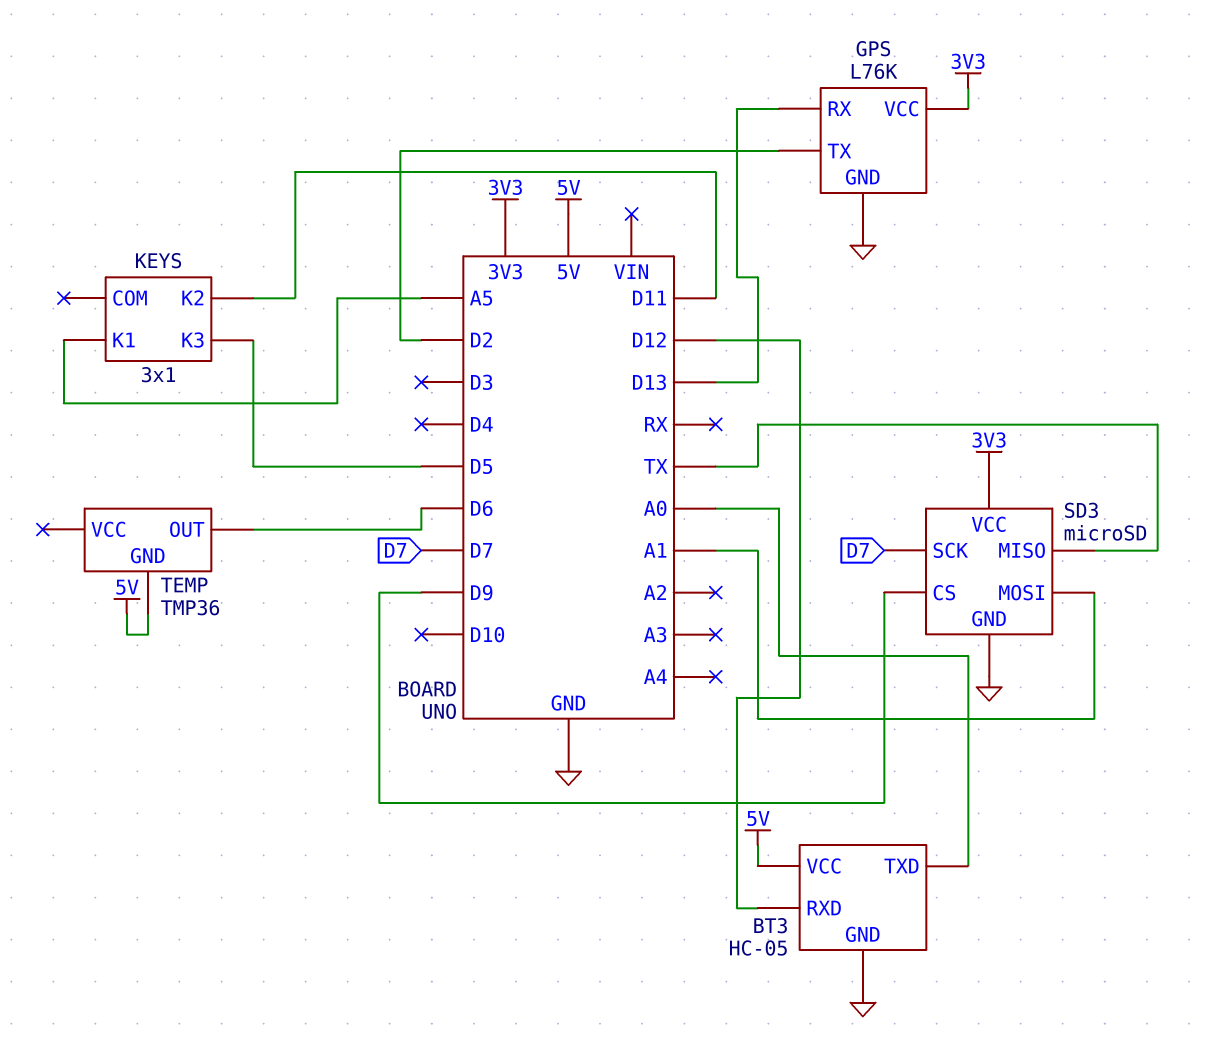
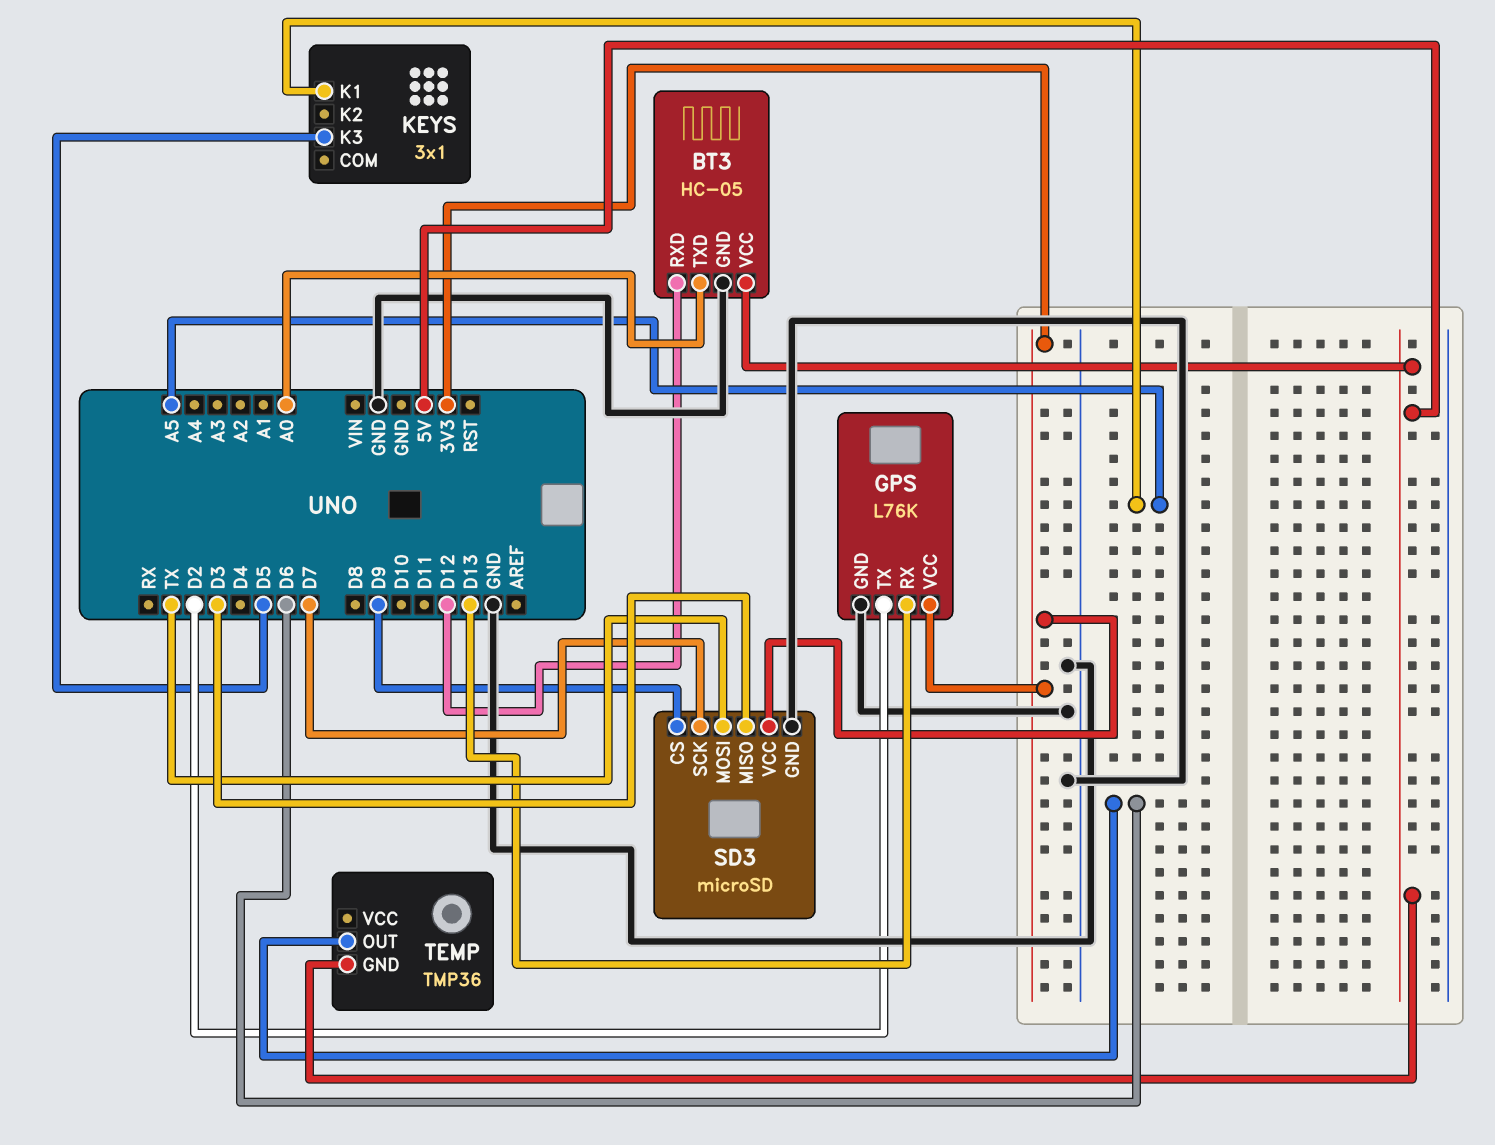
KEYS pin K2: D11 -> none
SD3 pin MISO: TX -> D3
SD3 pin MOSI: A1 -> TX

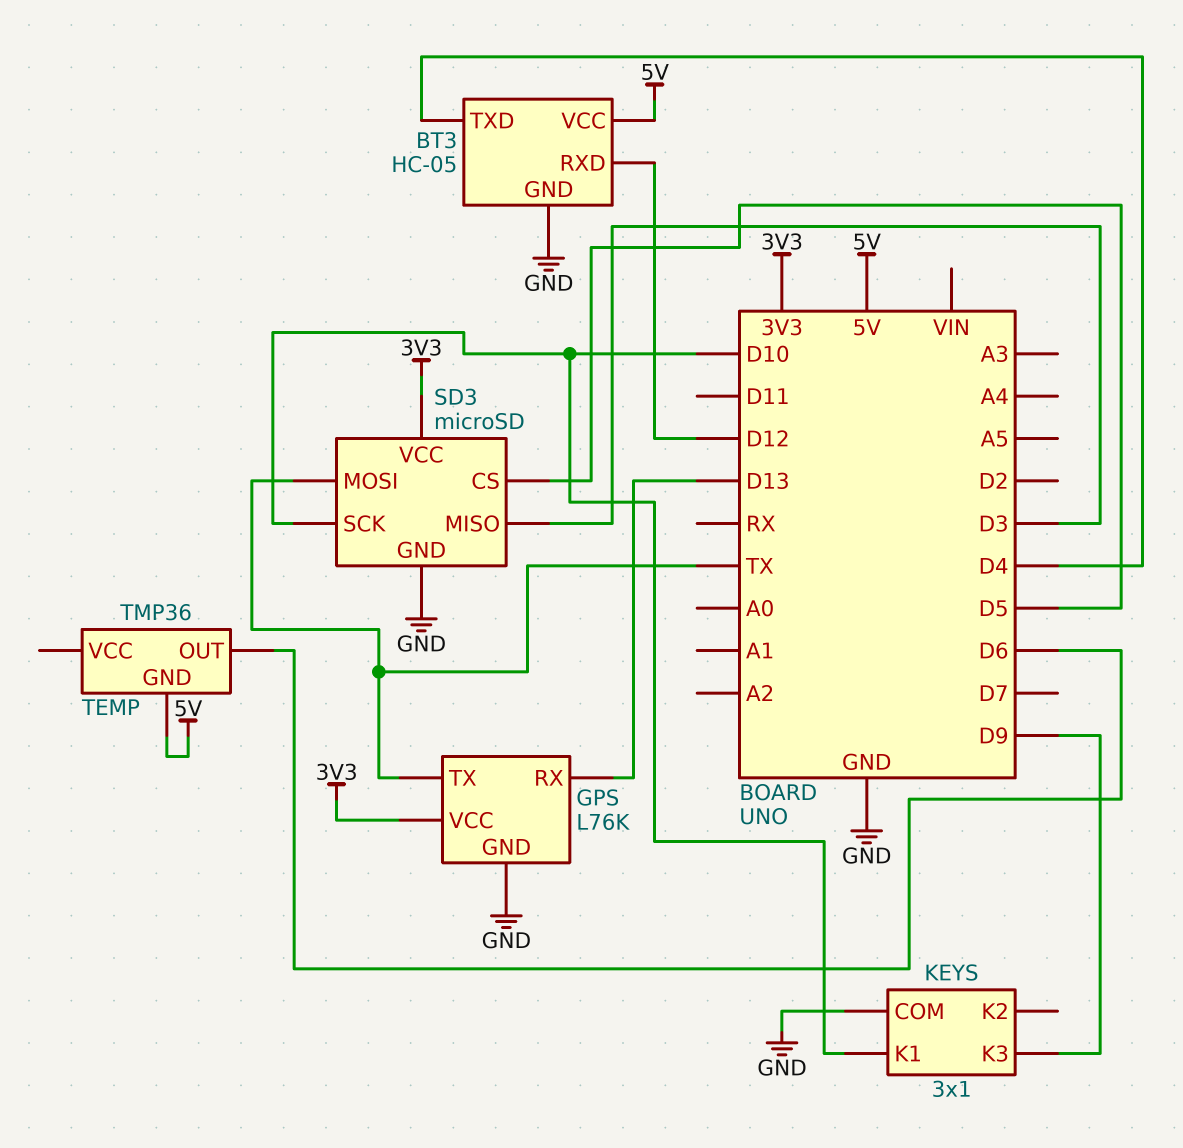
BT3 pin TXD: A0 -> D4
GPS pin TX: D2 -> TX
KEYS pin COM: none -> GND
KEYS pin K1: A5 -> D10
KEYS pin K3: D5 -> D9
SD3 pin CS: D9 -> D5
SD3 pin SCK: D7 -> D10

